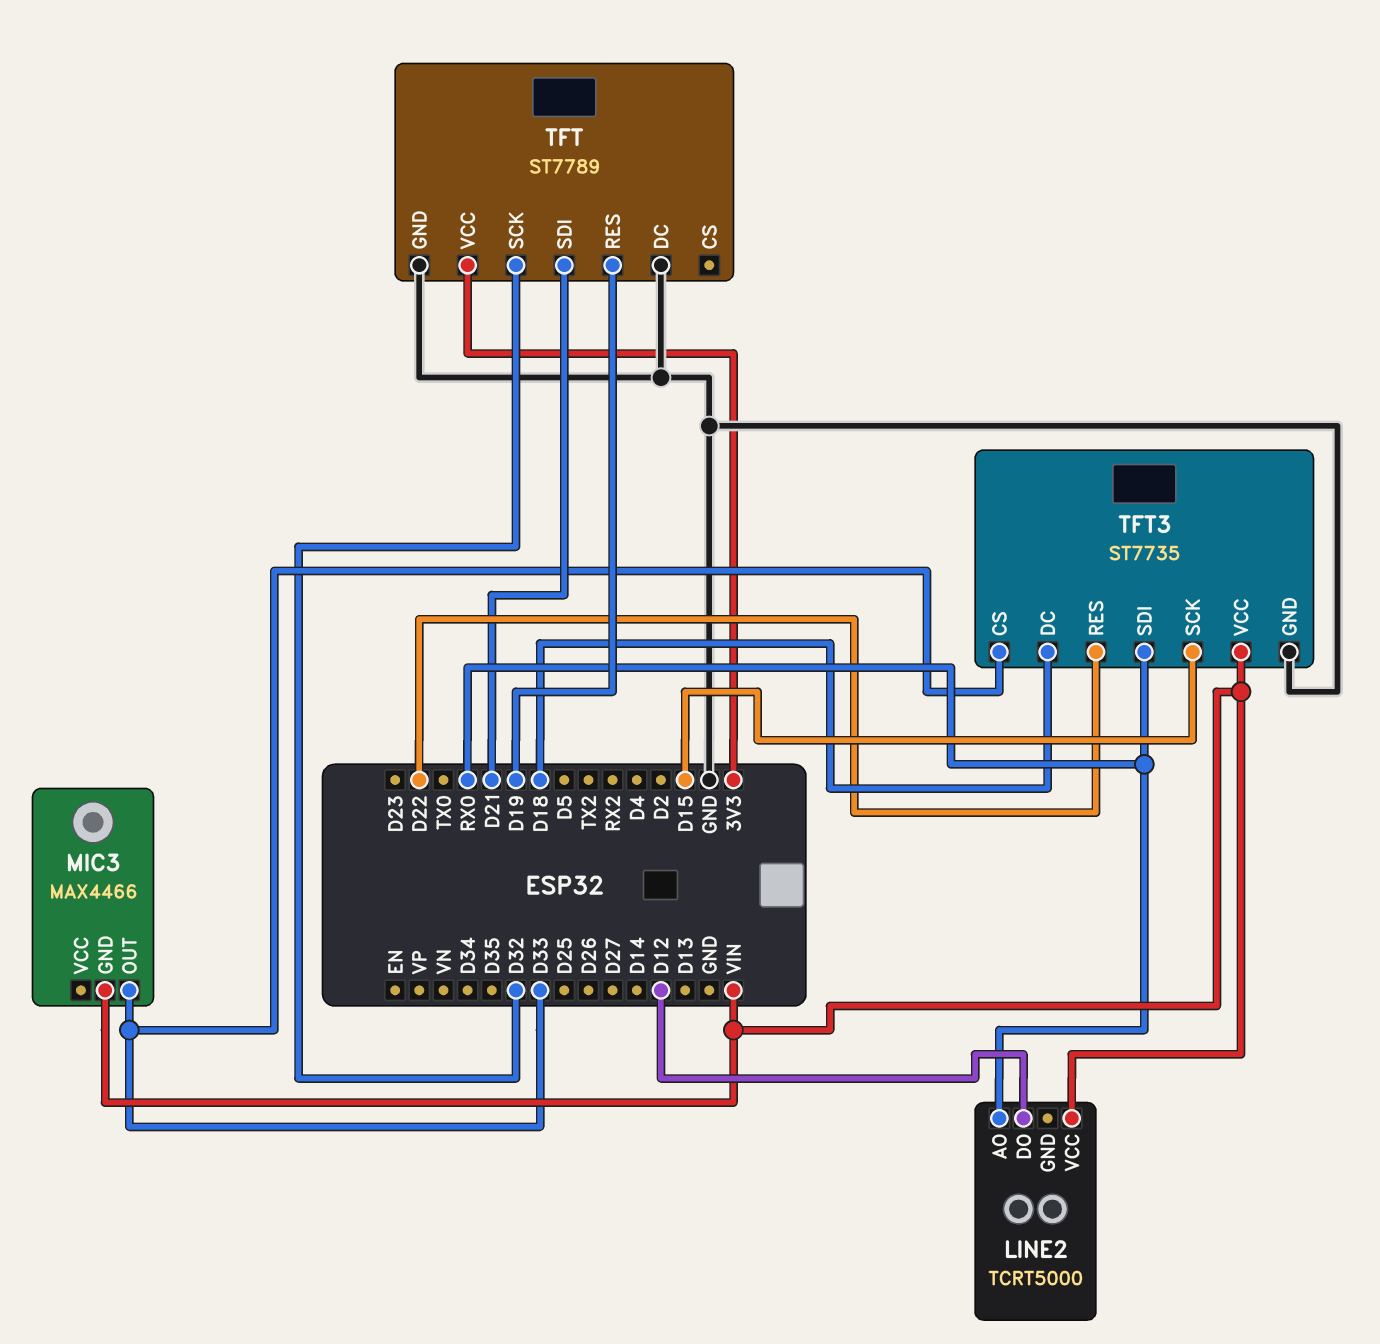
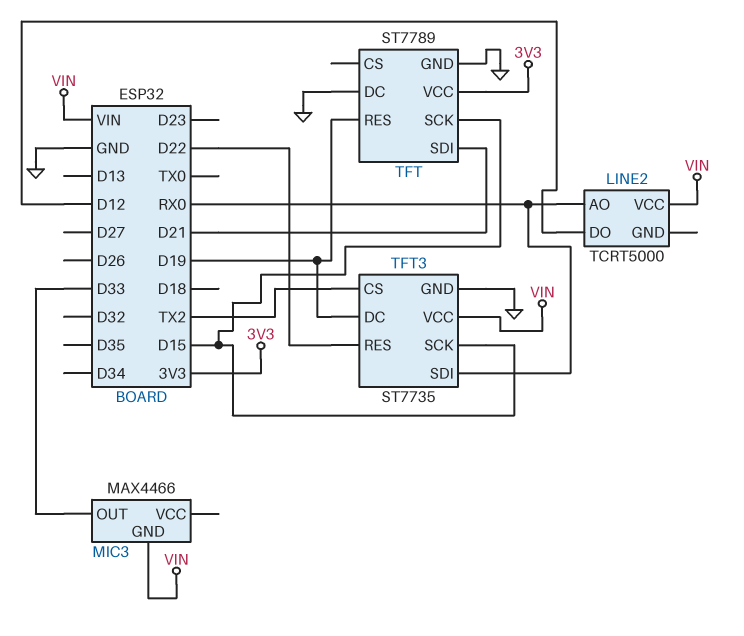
TFT pin SCK: D32 -> D15
TFT3 pin CS: D33 -> TX2
TFT3 pin DC: D18 -> D19

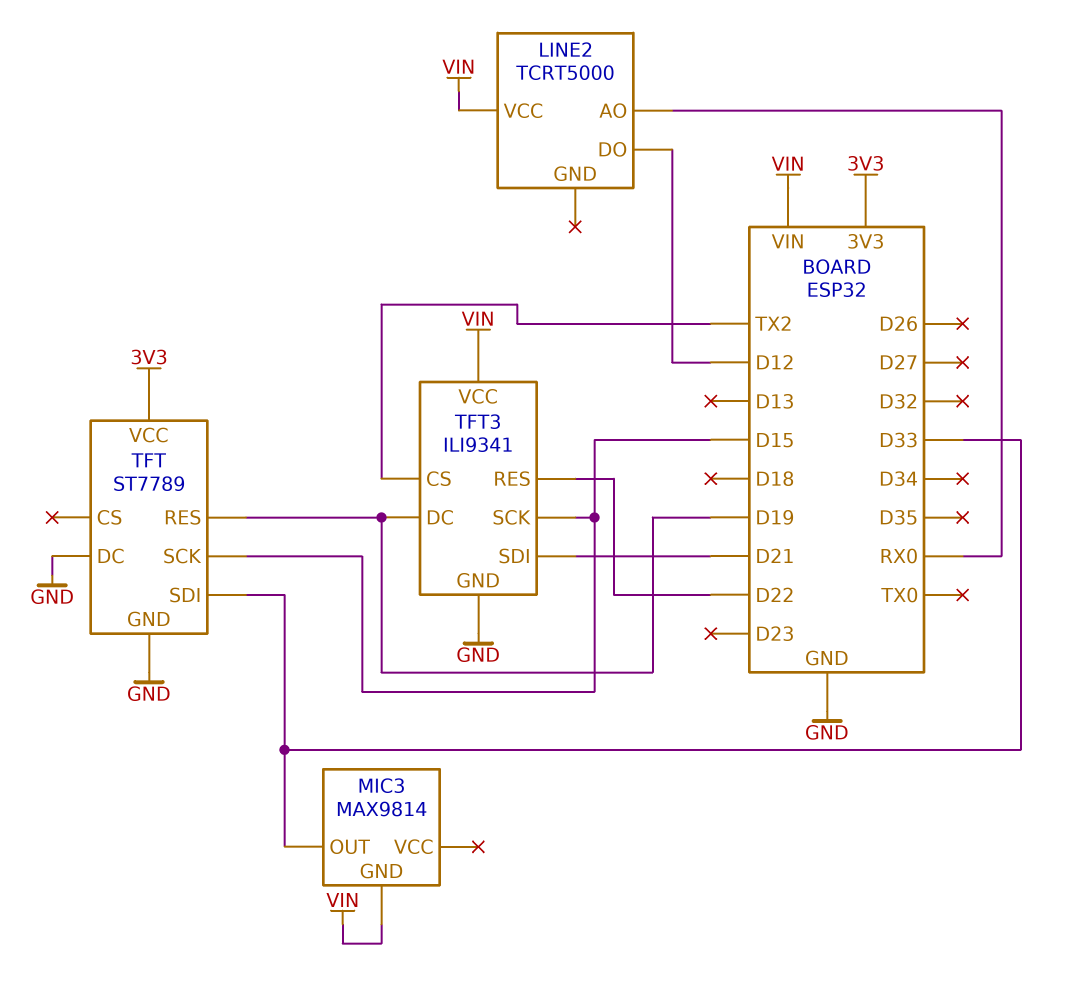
MIC3: MAX4466 -> MAX9814
TFT pin SDI: D21 -> D33
TFT3: ST7735 -> ILI9341
TFT3 pin SDI: RX0 -> D21

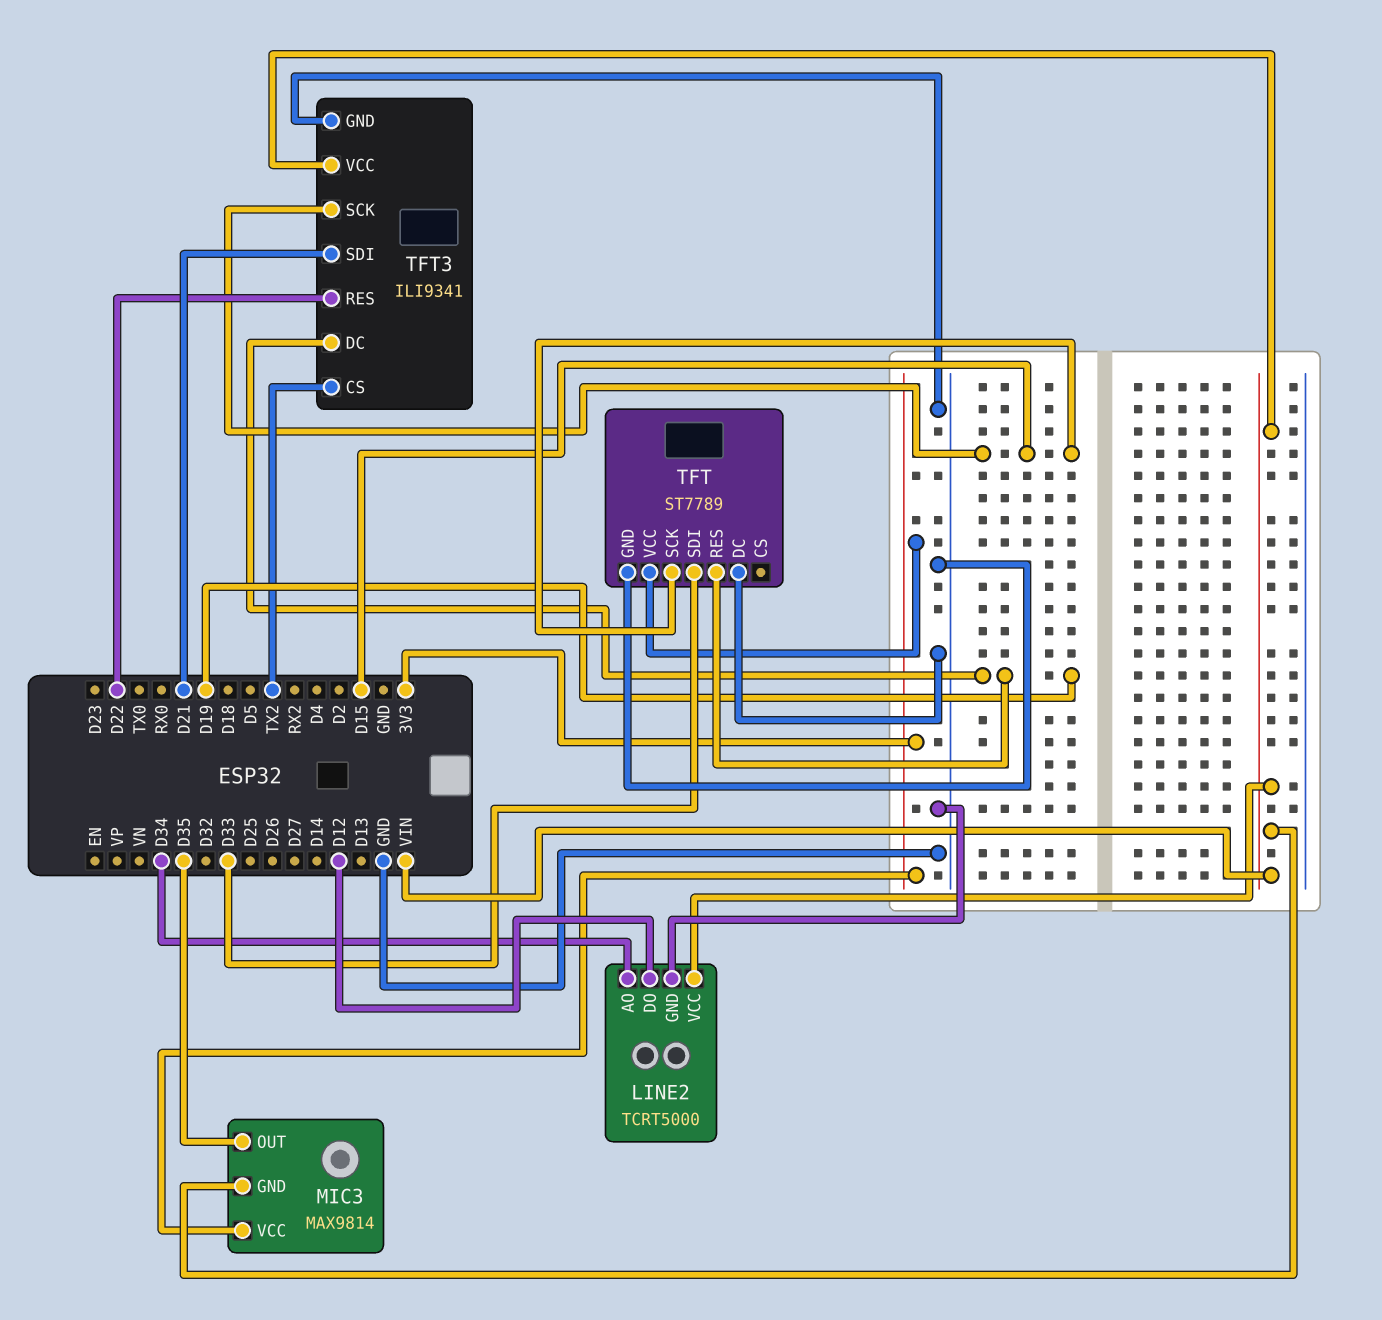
LINE2 pin AO: RX0 -> D34
LINE2 pin GND: none -> GND
MIC3 pin OUT: D33 -> D35
MIC3 pin VCC: none -> 3V3

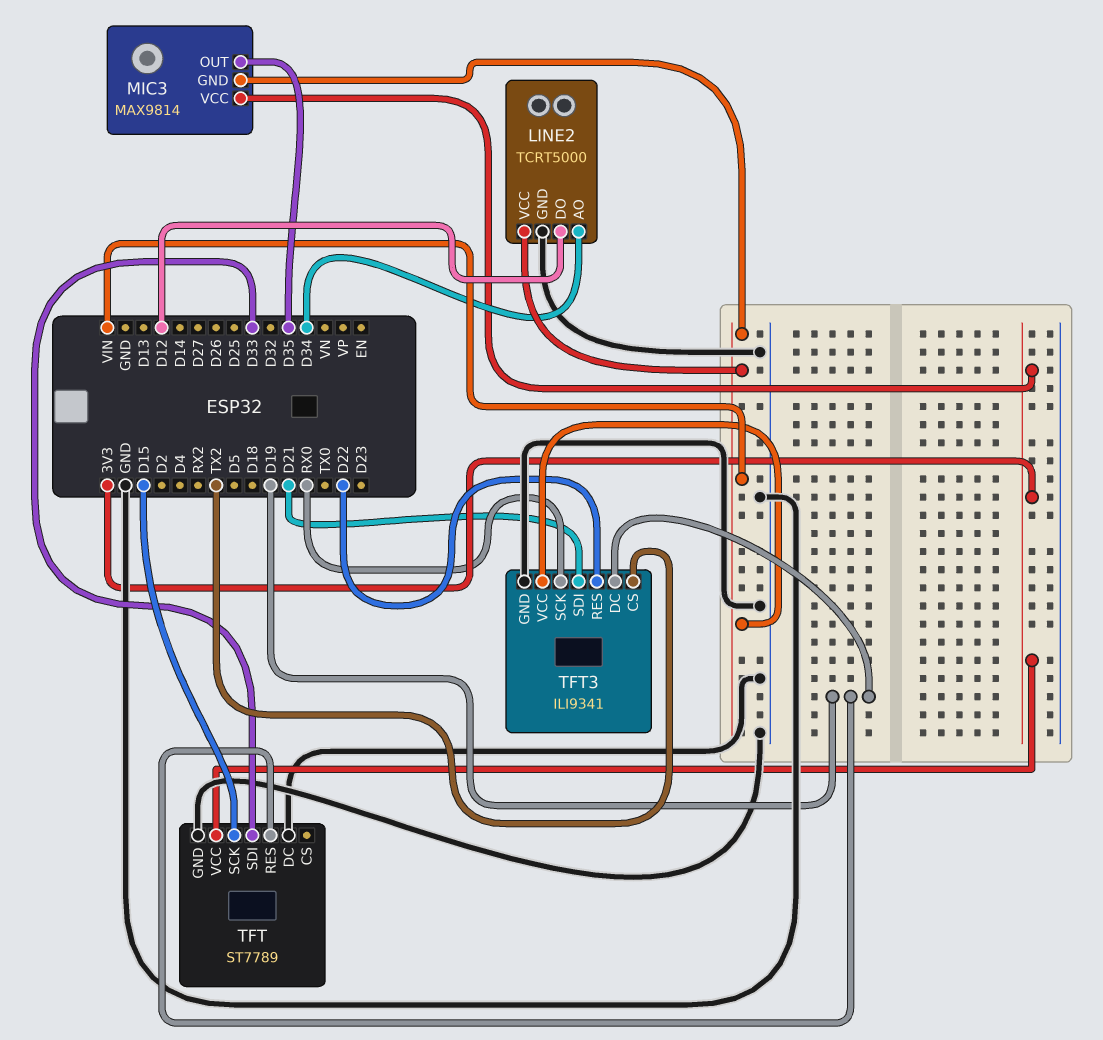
TFT3 pin SCK: D15 -> RX0

